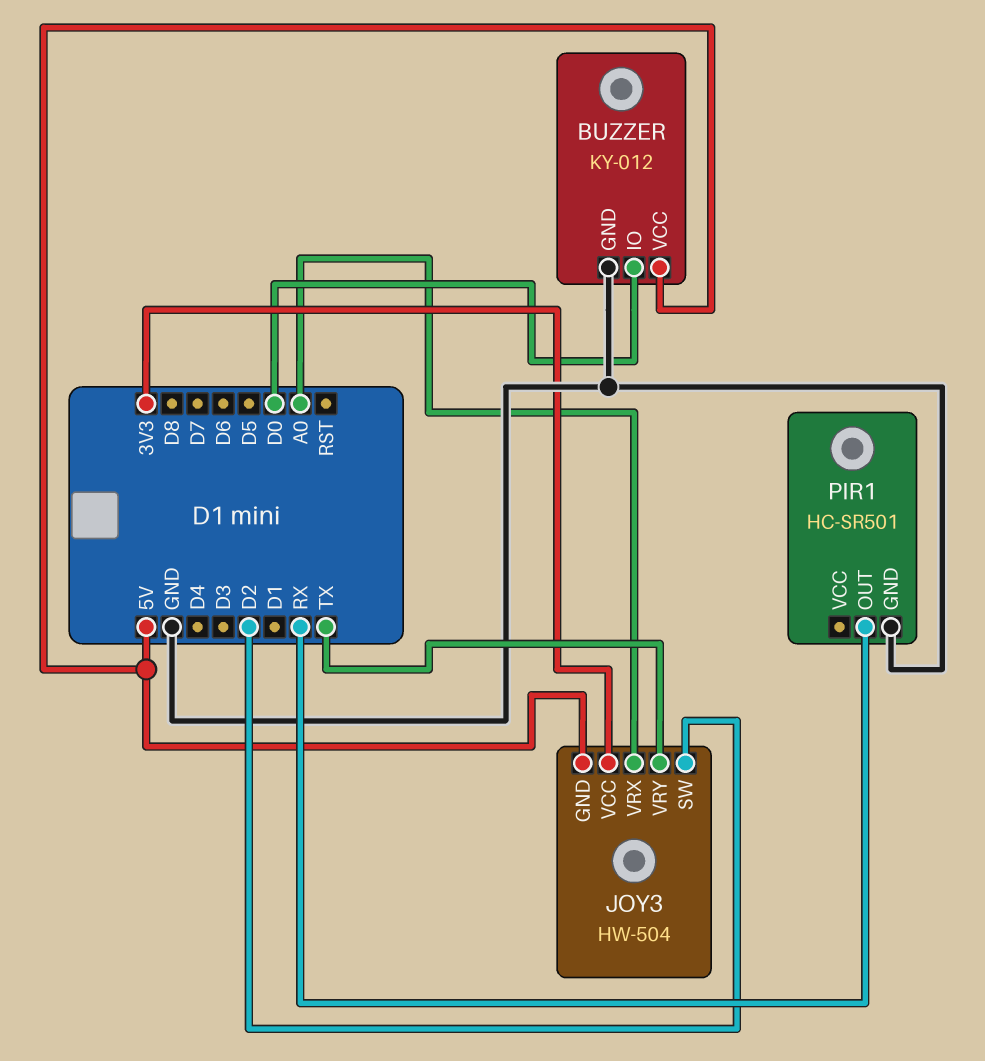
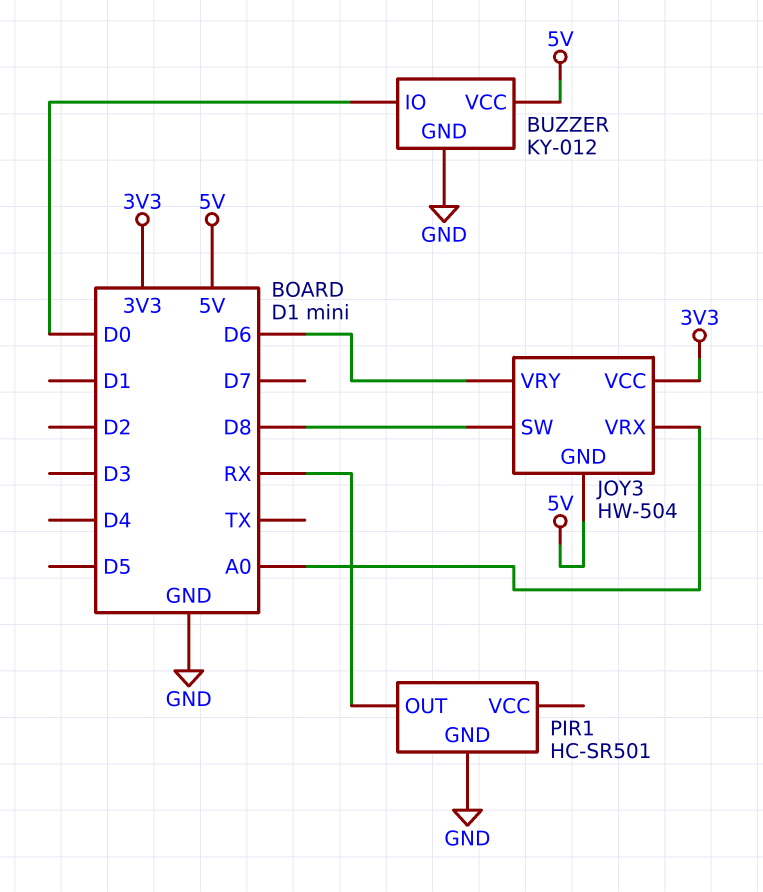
JOY3 pin SW: D2 -> D8
JOY3 pin VRY: TX -> D6

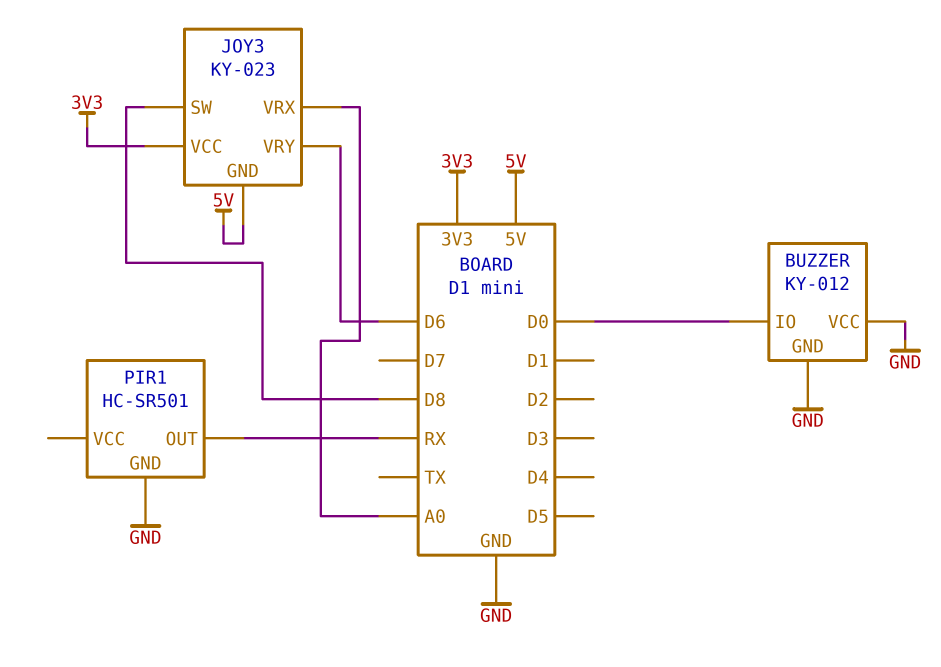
BUZZER pin VCC: 5V -> GND
JOY3: HW-504 -> KY-023

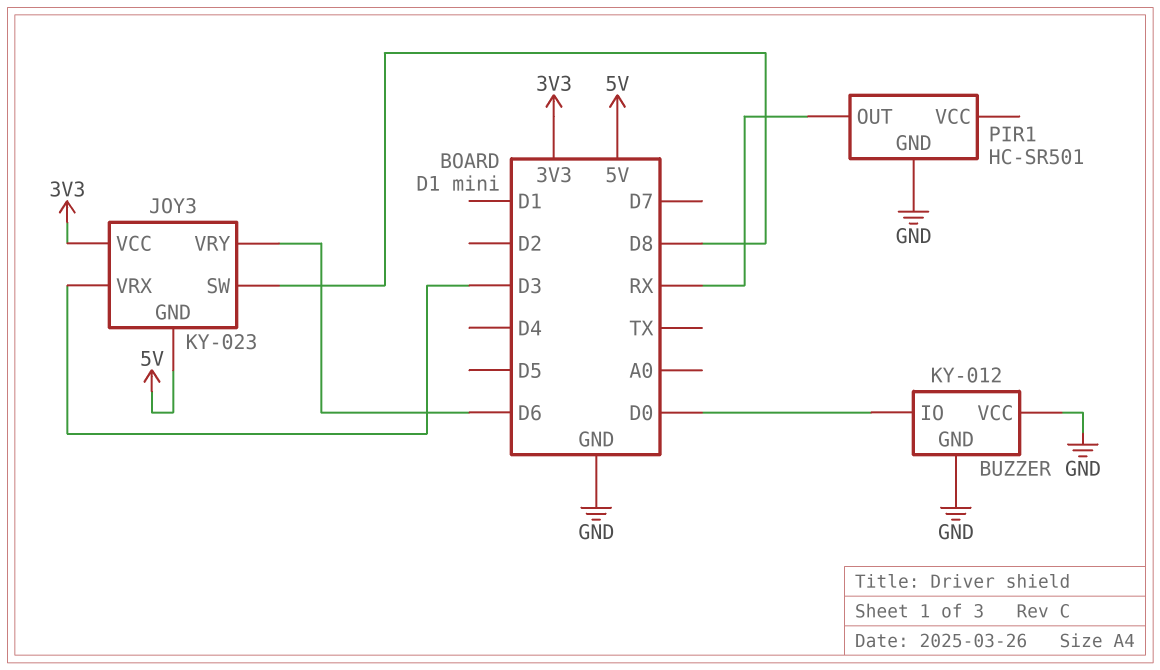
JOY3 pin VRX: A0 -> D3

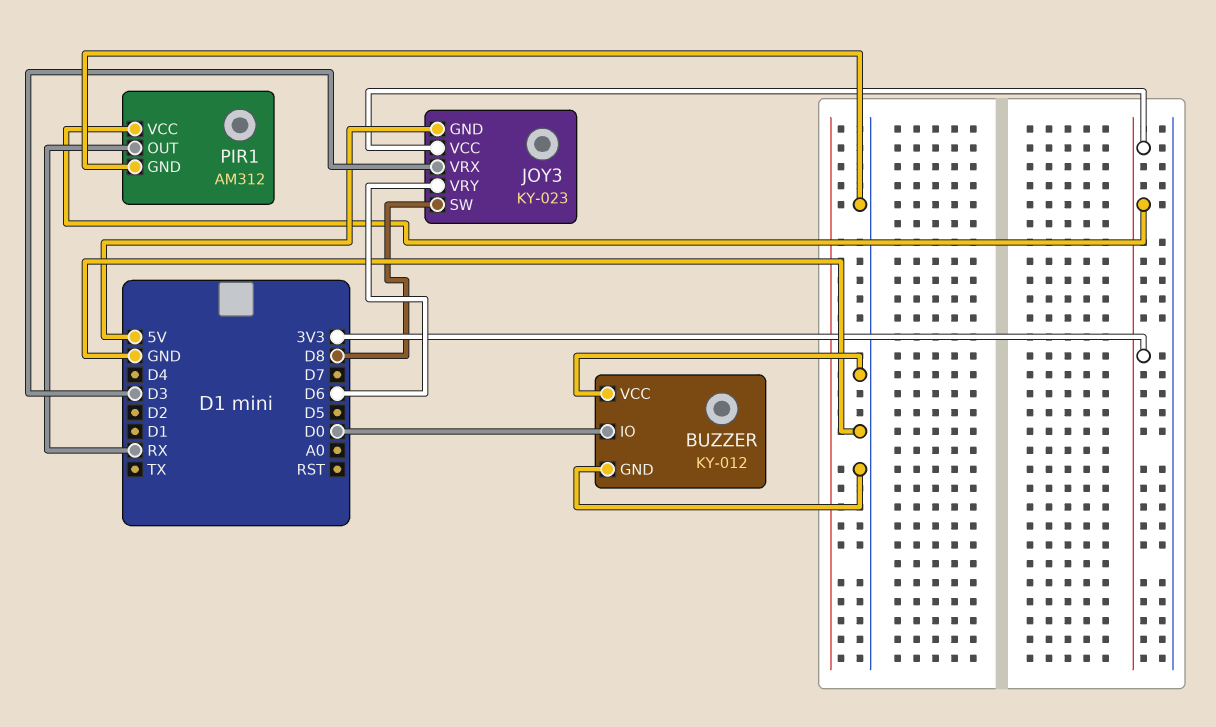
PIR1: HC-SR501 -> AM312
PIR1 pin VCC: none -> 3V3

